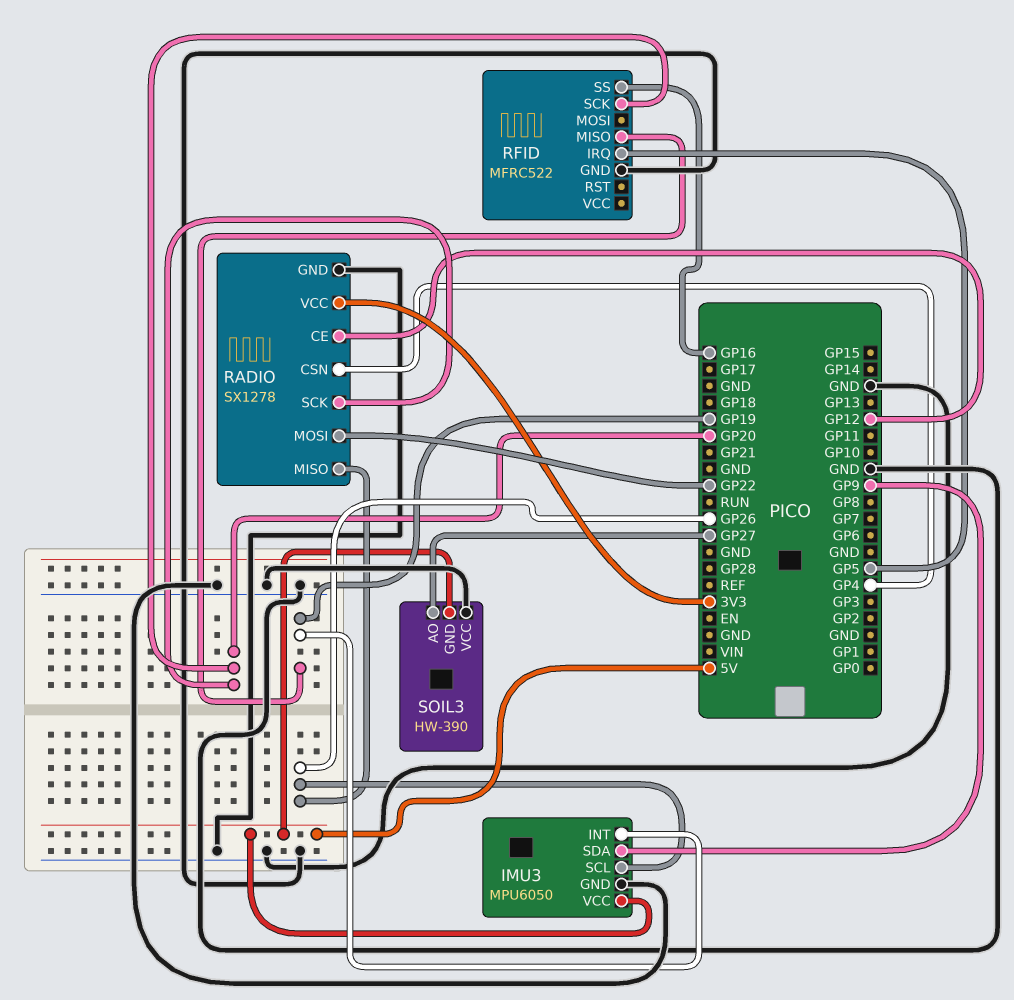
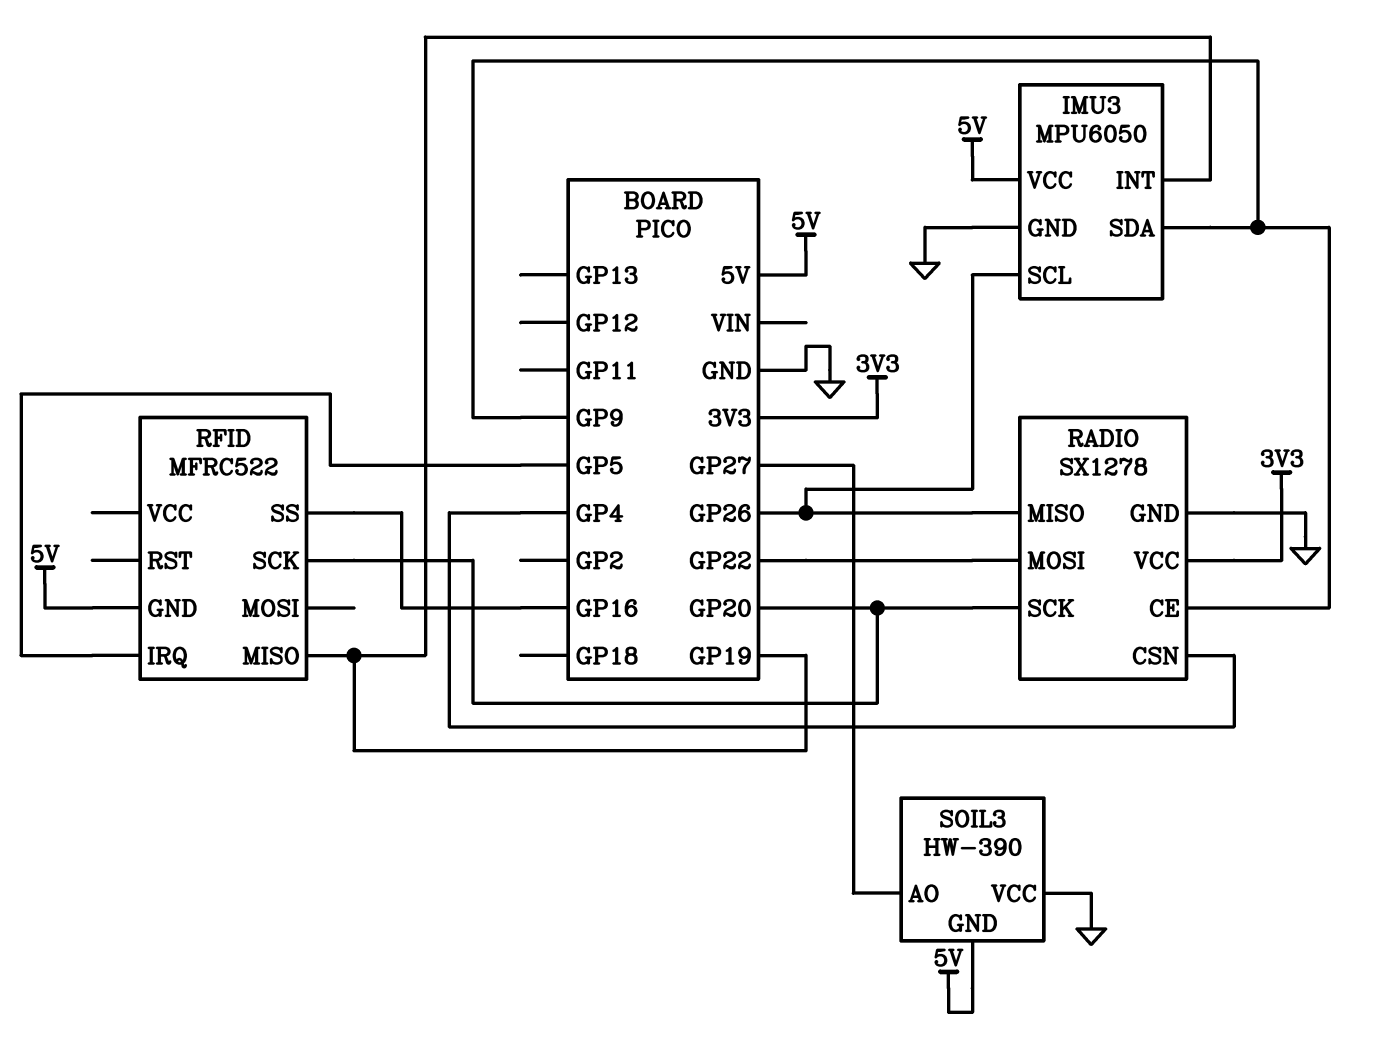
RADIO pin CE: GP12 -> GP9
RFID pin GND: GND -> 5V

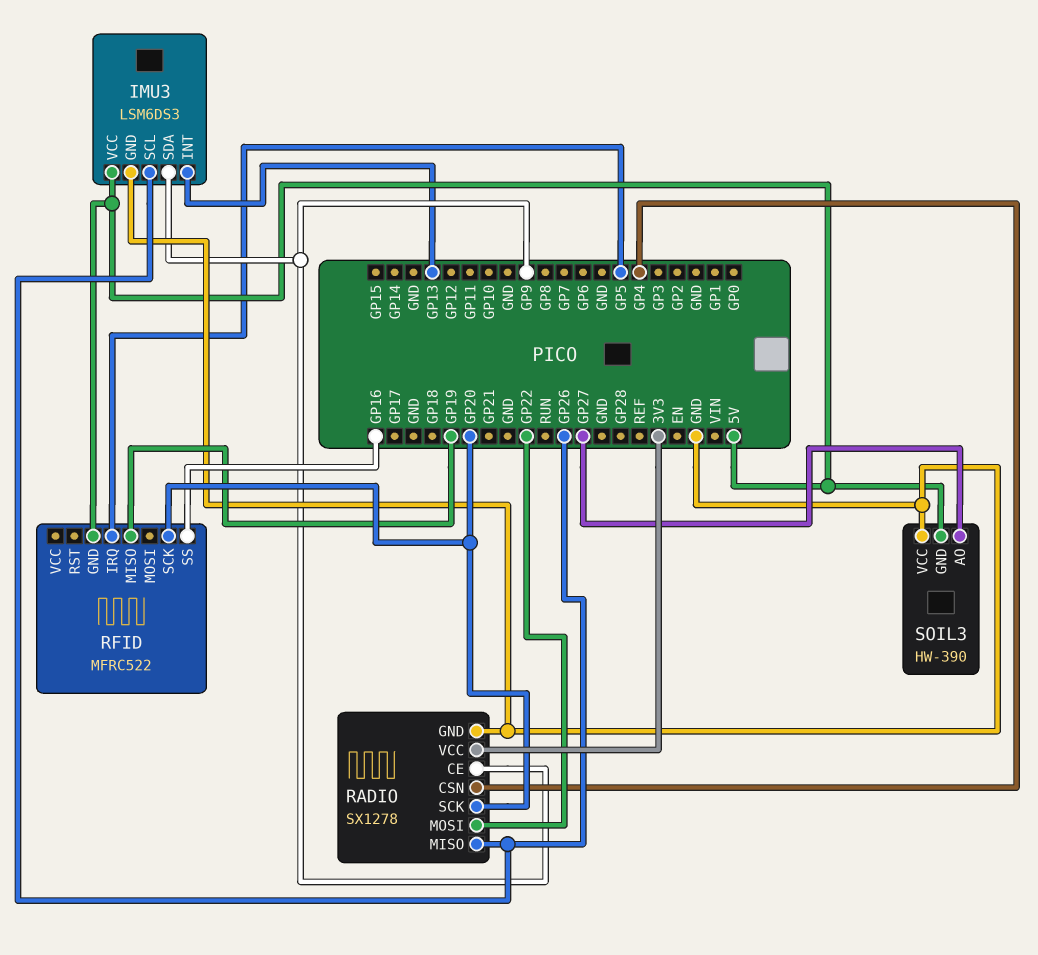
IMU3: MPU6050 -> LSM6DS3
IMU3 pin INT: GP19 -> GP13

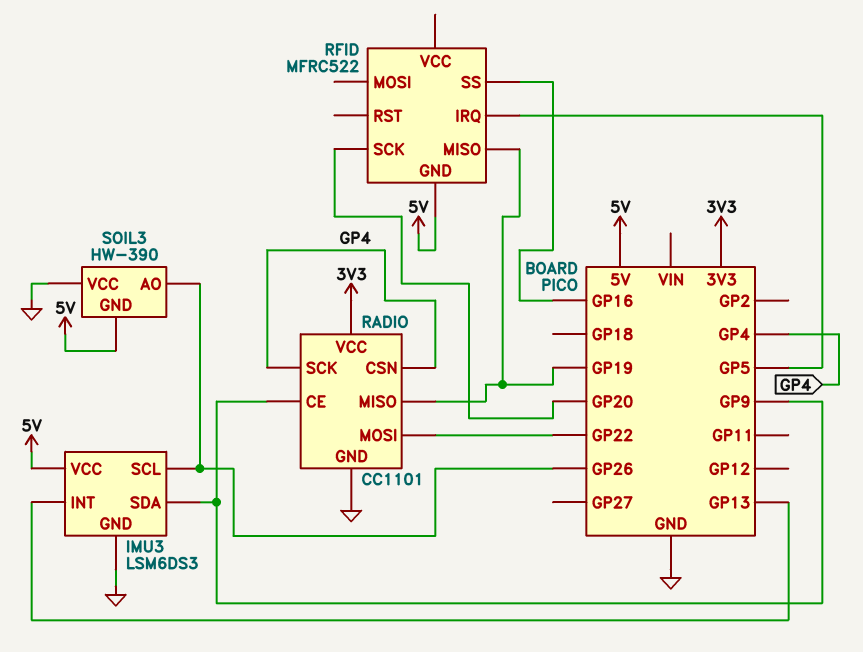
RADIO: SX1278 -> CC1101
RADIO pin MISO: GP26 -> GP19
RADIO pin SCK: GP20 -> GP4
SOIL3 pin AO: GP27 -> GP26

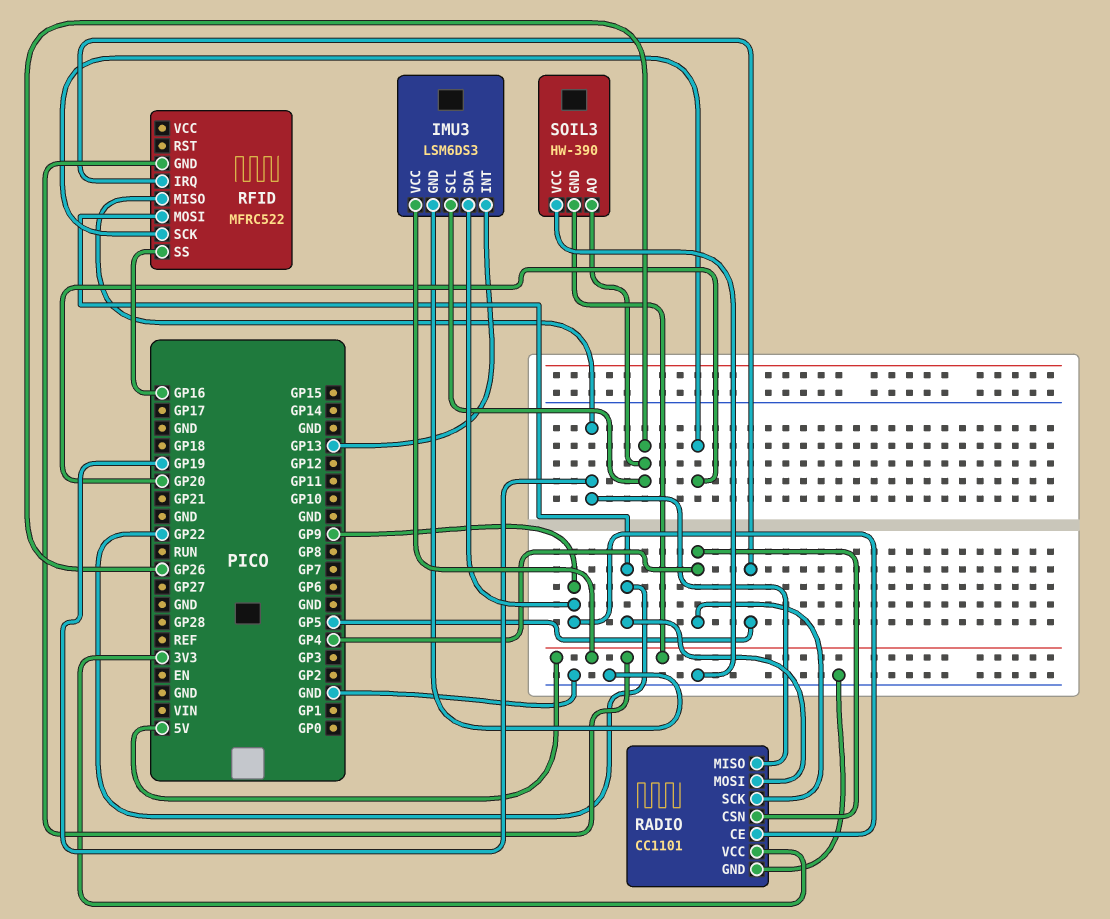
RFID pin MOSI: none -> GP22

